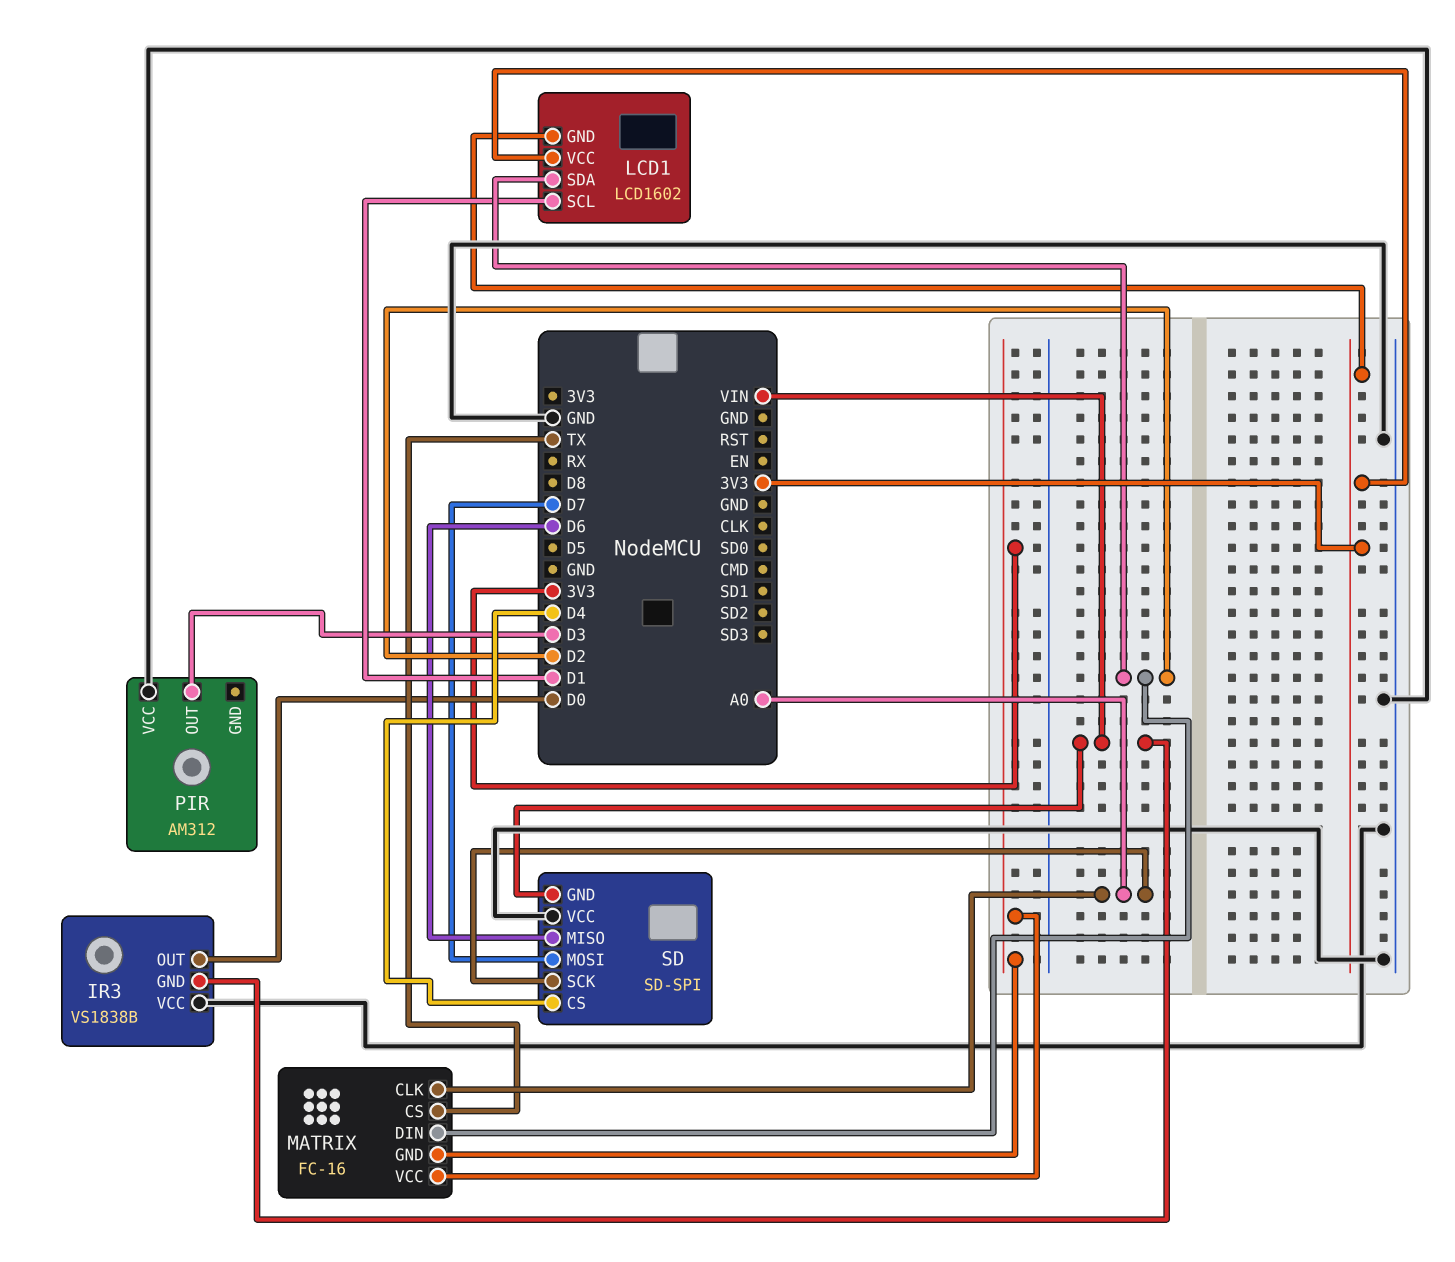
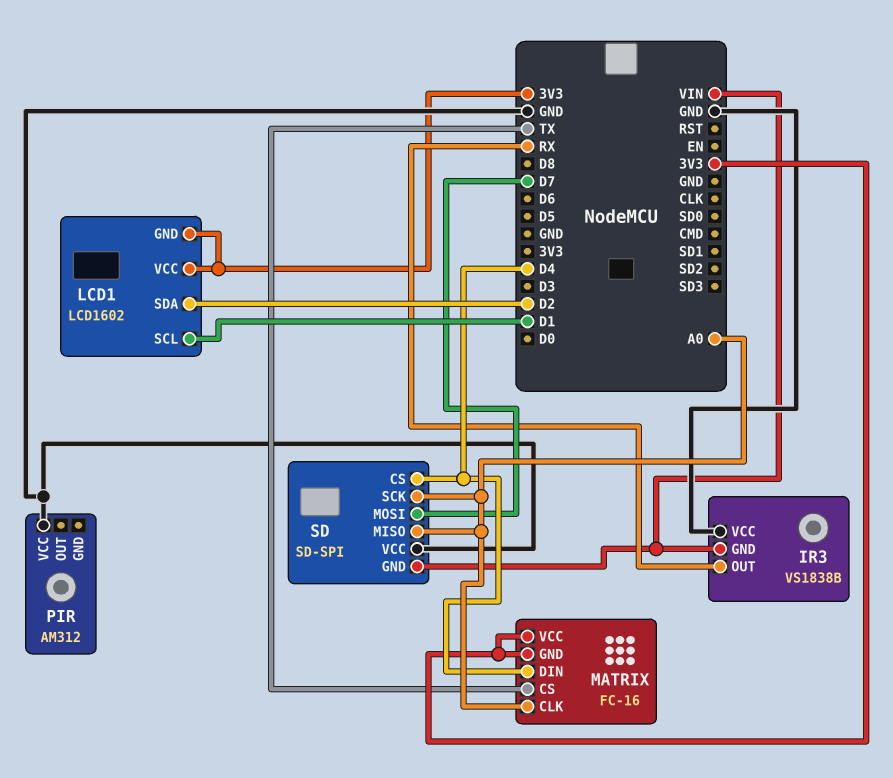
IR3 pin OUT: D0 -> RX
MATRIX pin DIN: D2 -> D4
PIR pin OUT: D3 -> none
SD pin MISO: D6 -> A0

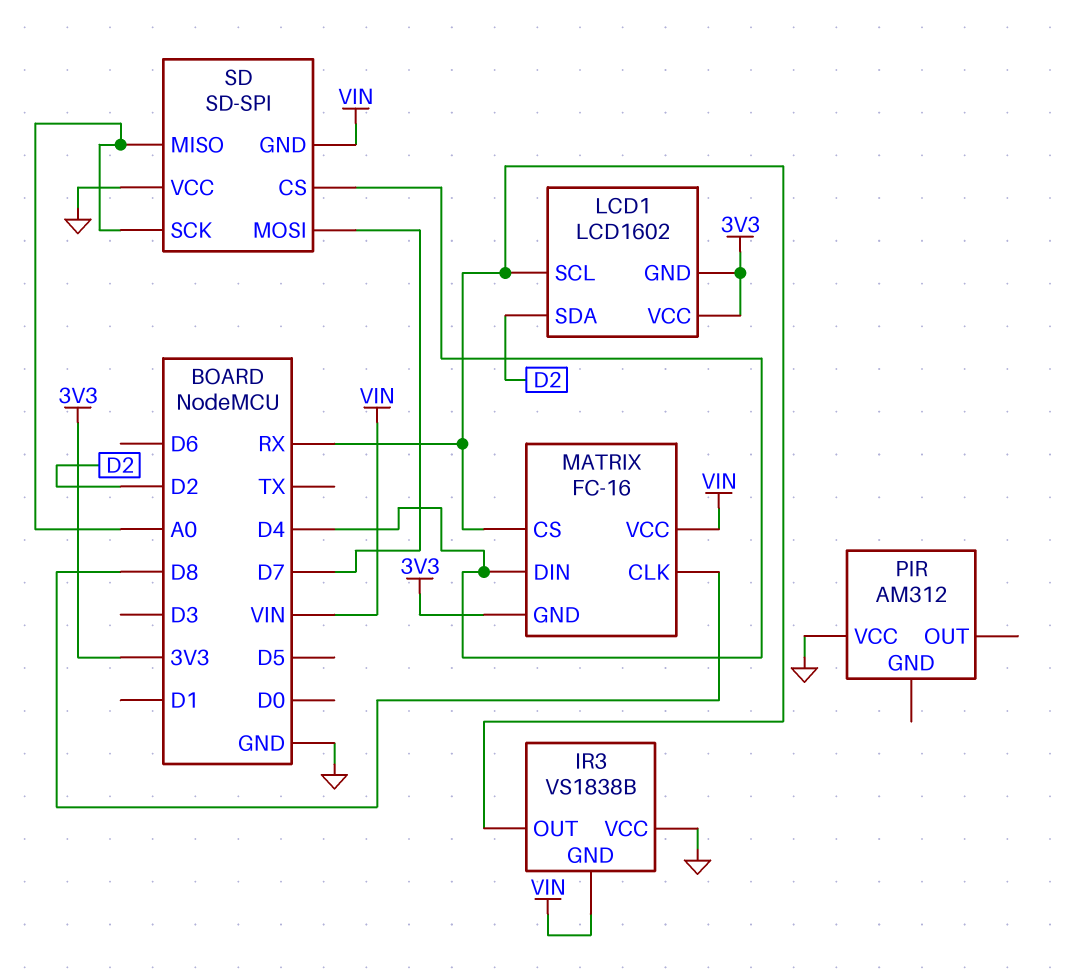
LCD1 pin SCL: D1 -> RX
MATRIX pin CLK: A0 -> D8
MATRIX pin CS: TX -> RX
MATRIX pin VCC: 3V3 -> VIN

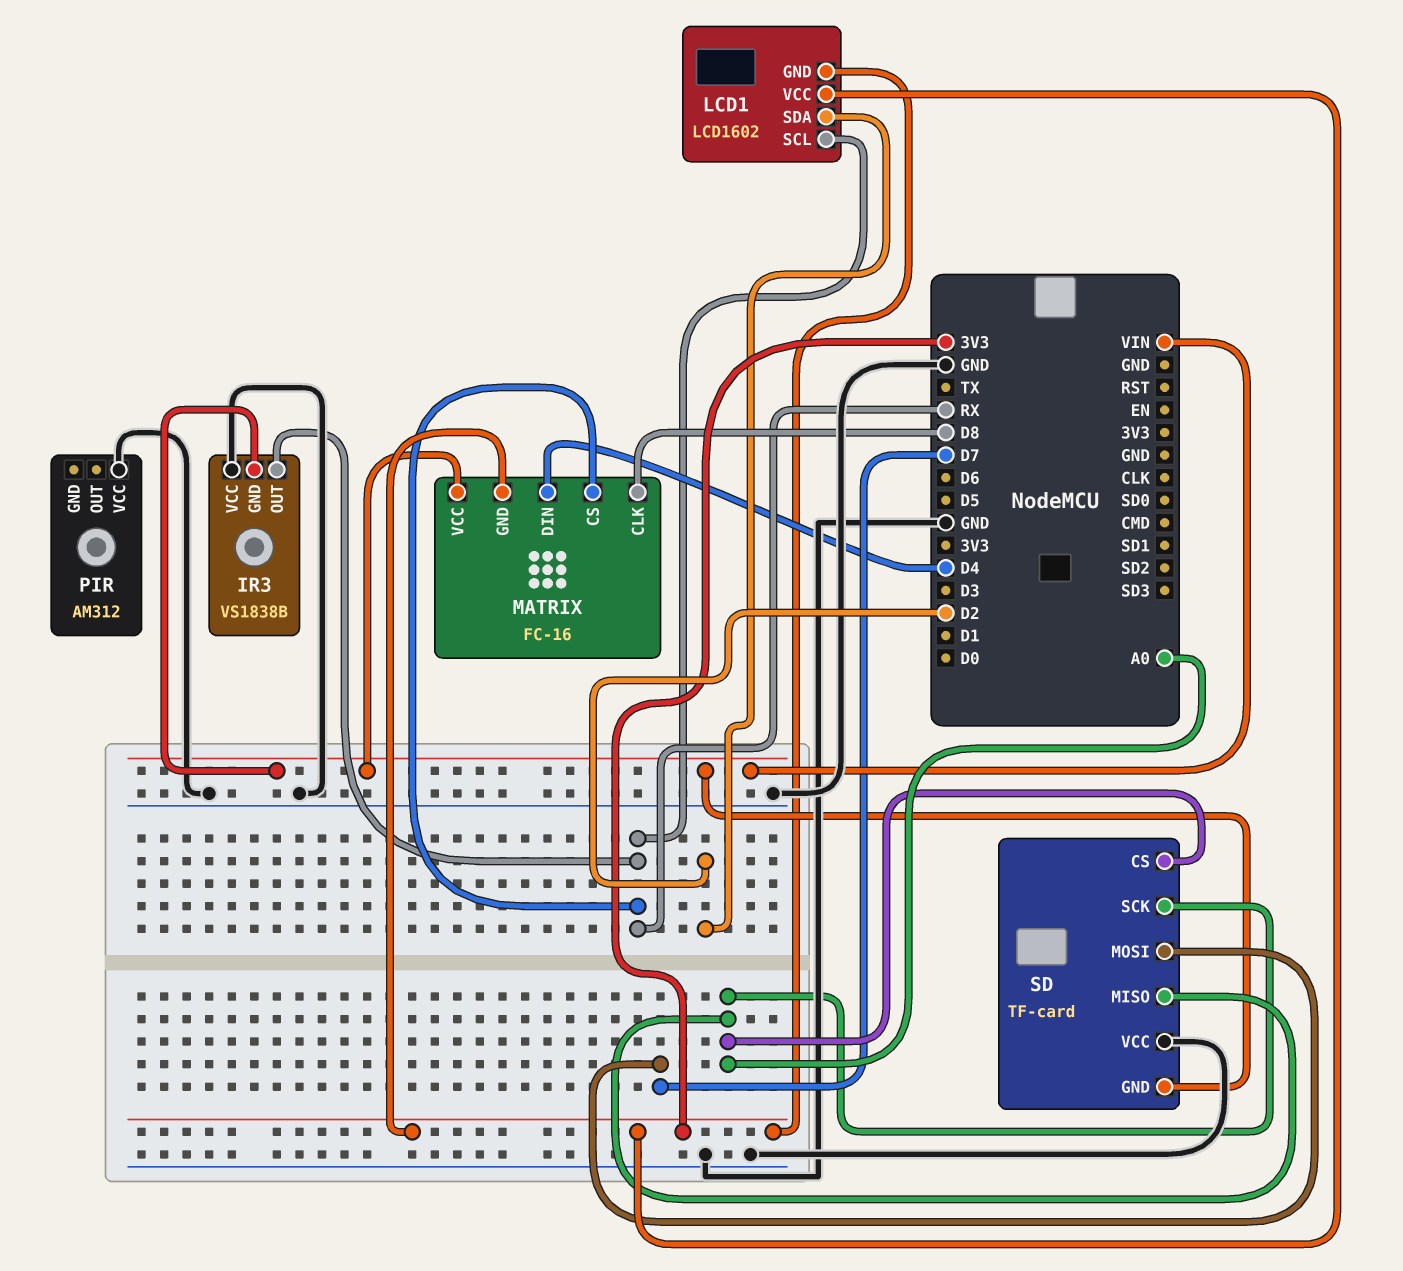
SD: SD-SPI -> TF-card
SD pin CS: D4 -> A0

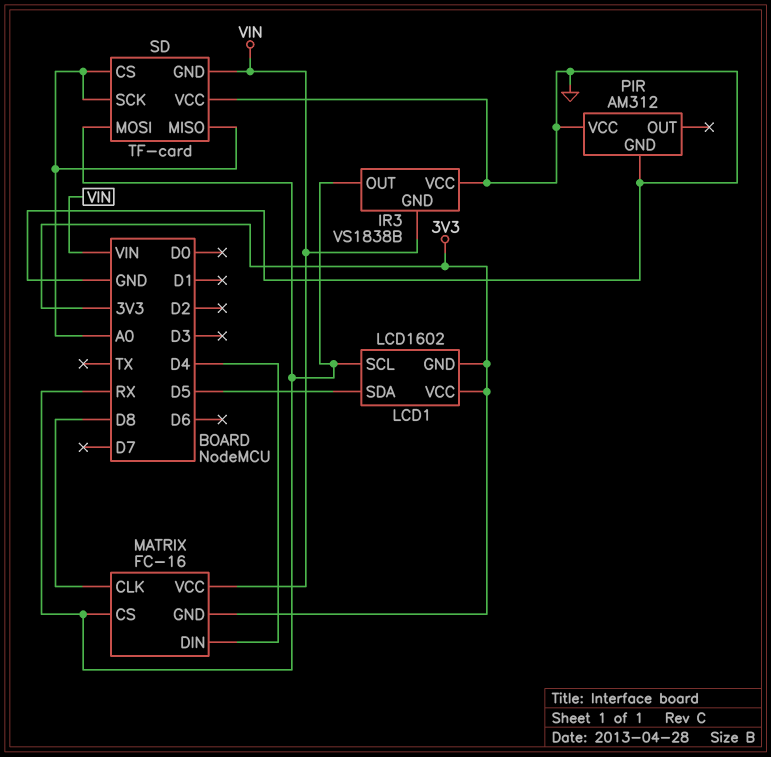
LCD1 pin SDA: D2 -> D5
PIR pin GND: none -> GND
SD pin MOSI: D7 -> RX

